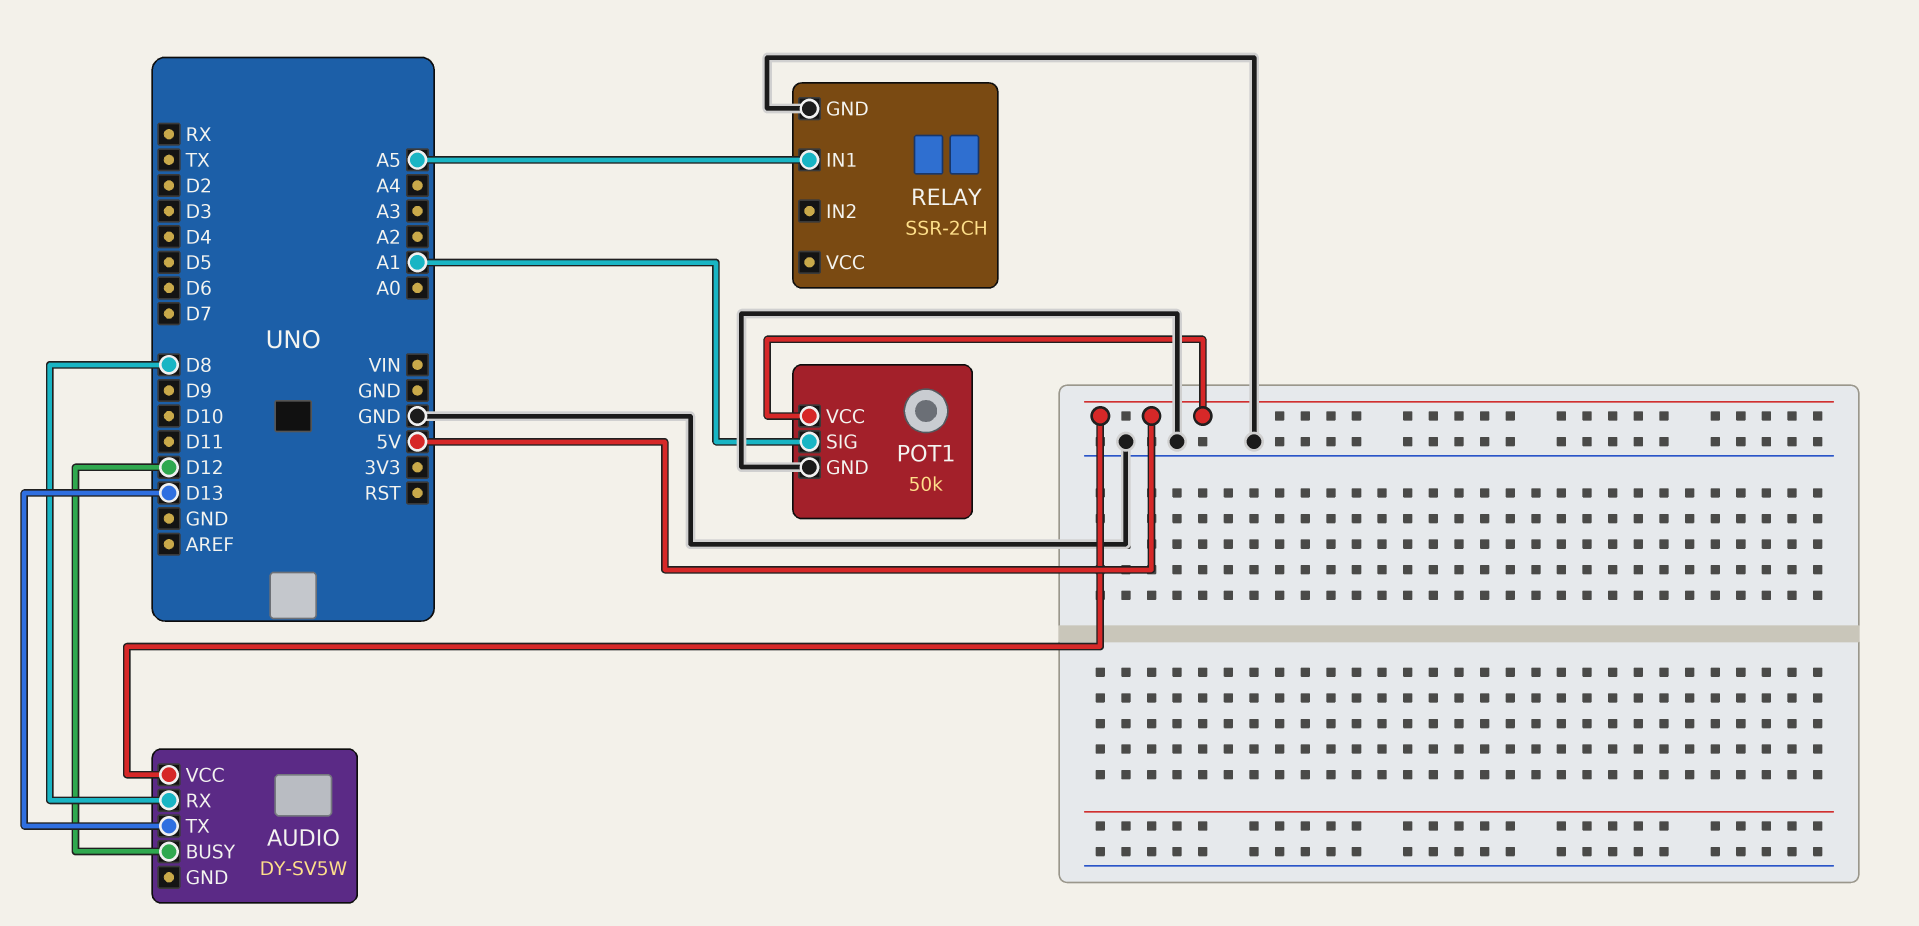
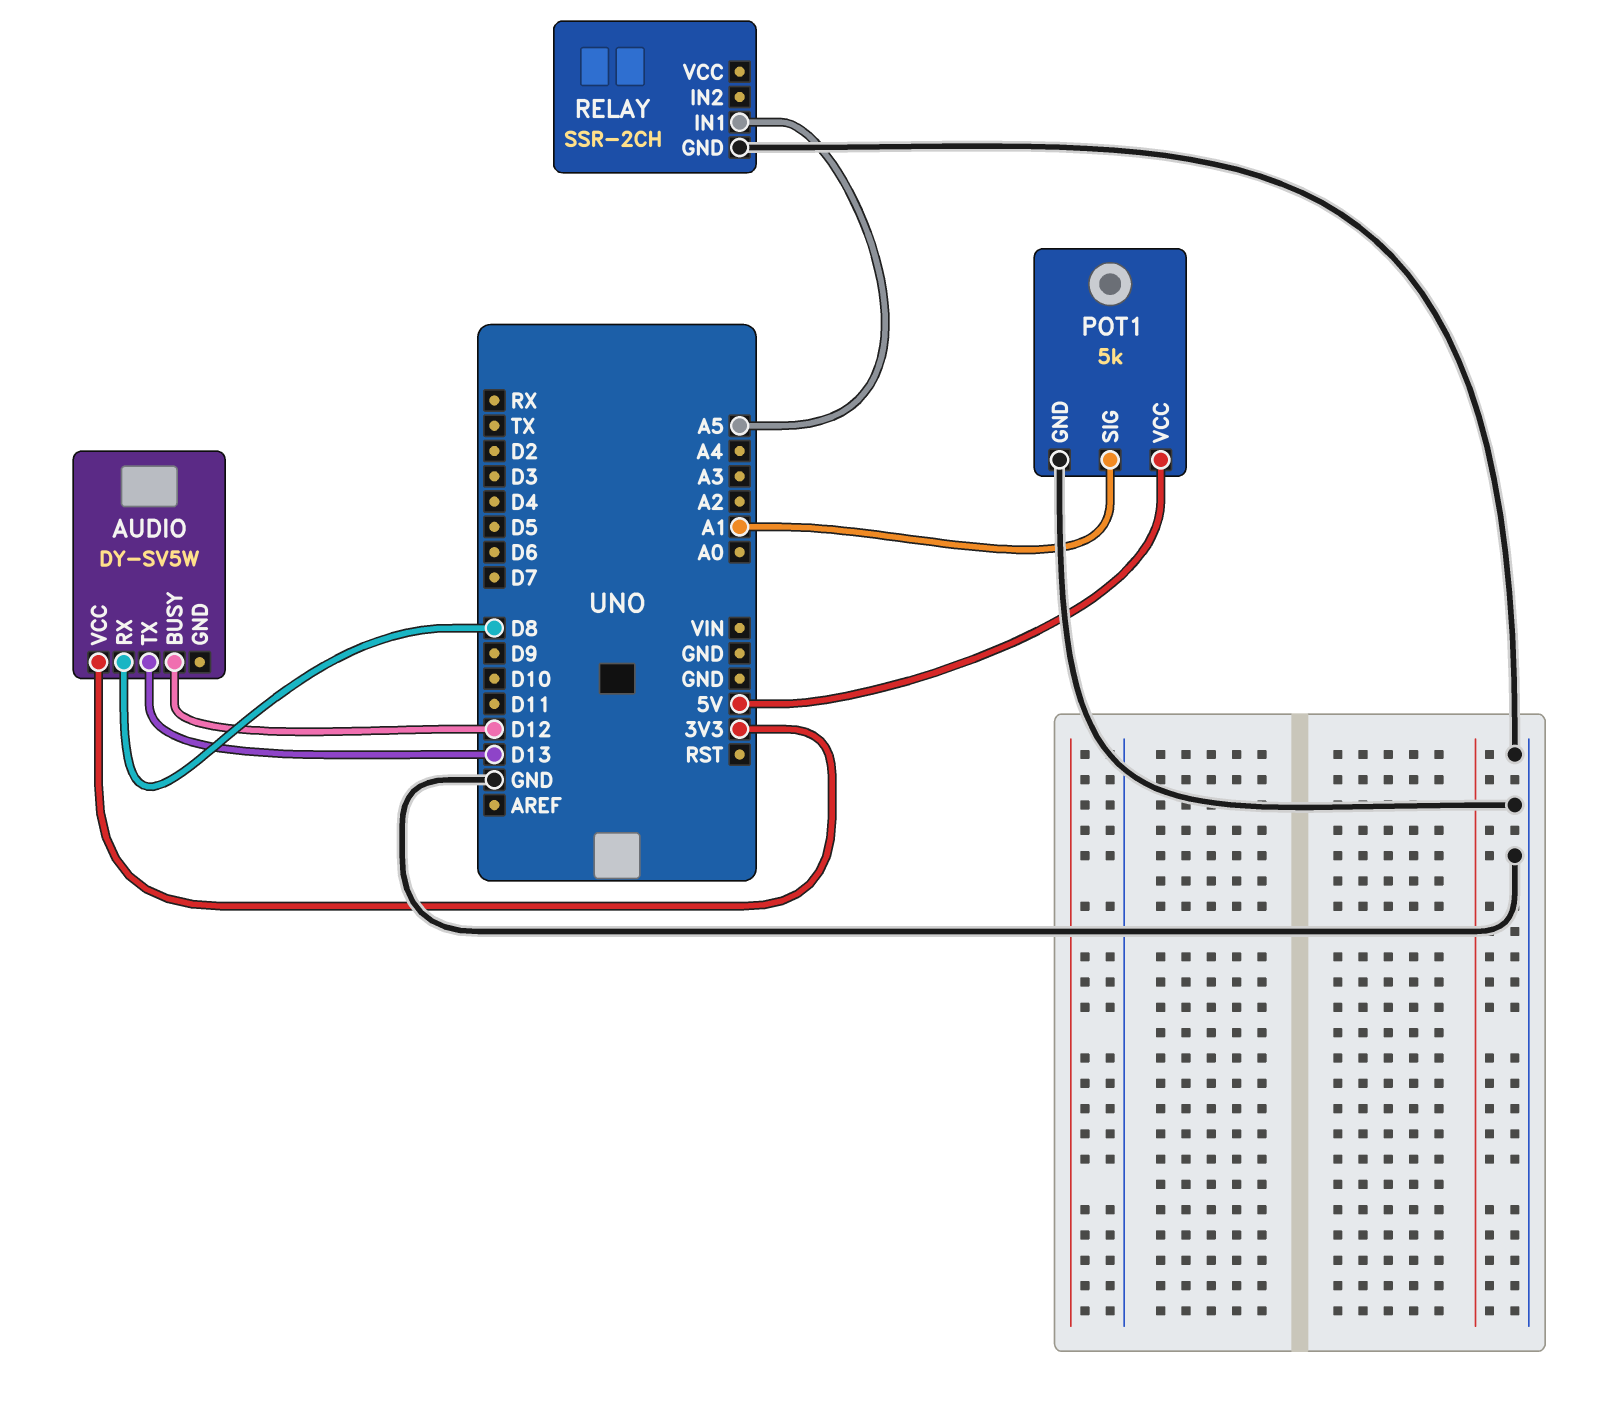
AUDIO pin VCC: 5V -> 3V3
POT1: 50k -> 5k

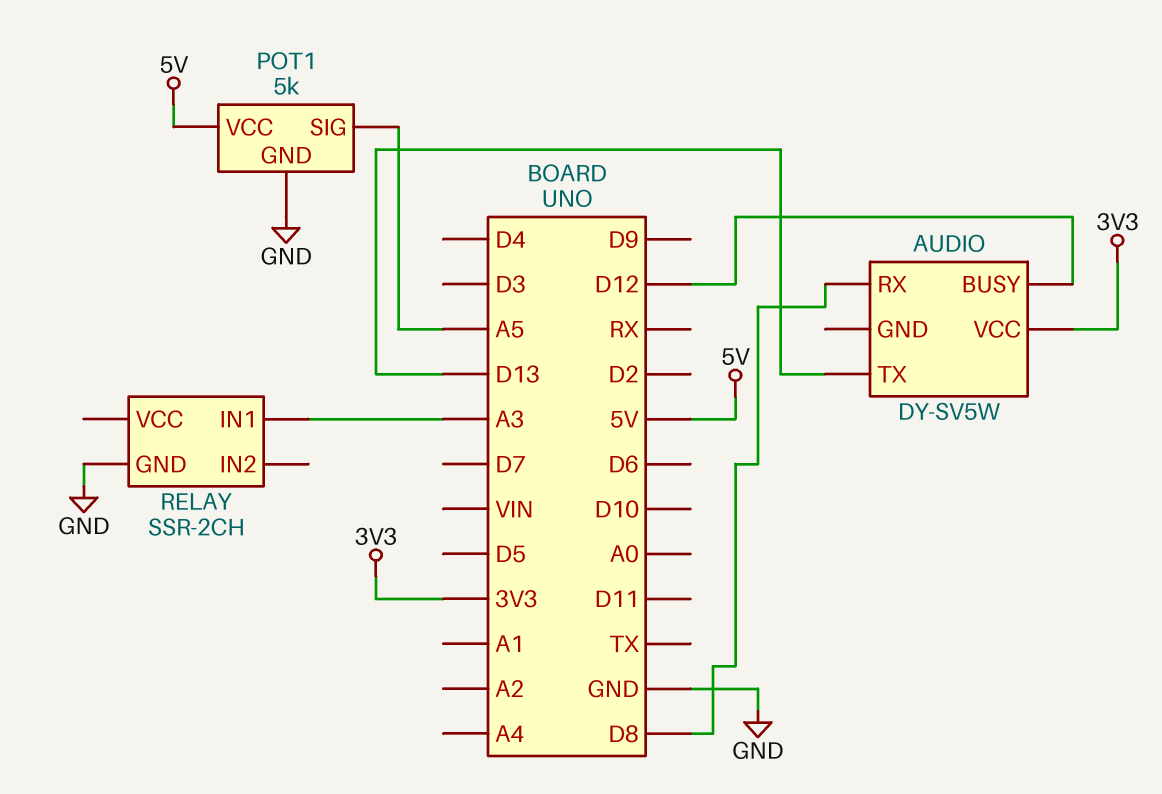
POT1 pin SIG: A1 -> A5
RELAY pin IN1: A5 -> A3

